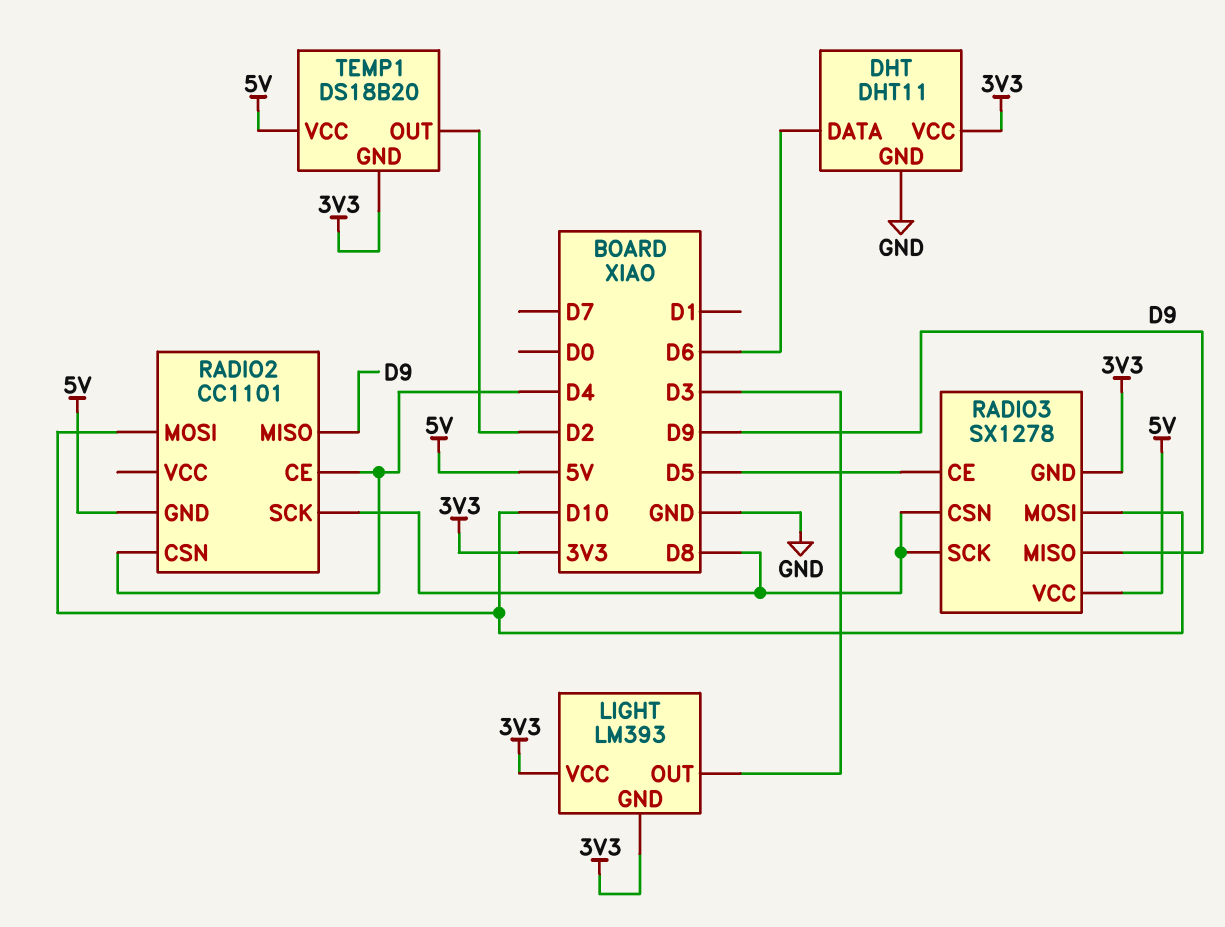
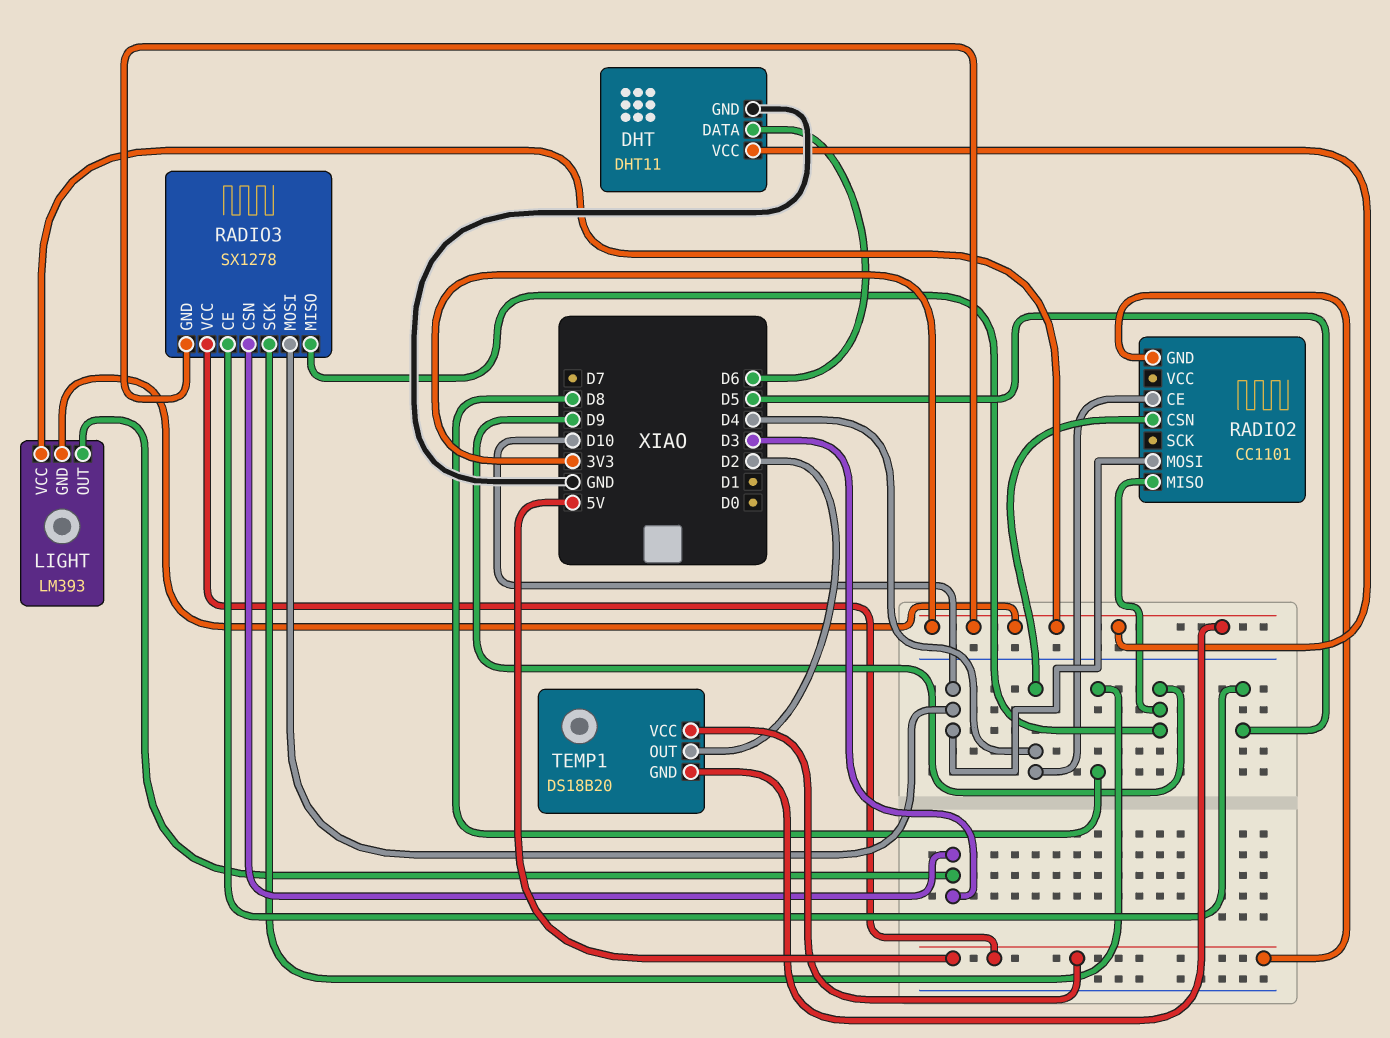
RADIO2 pin SCK: D8 -> none
RADIO3 pin CSN: D8 -> D3

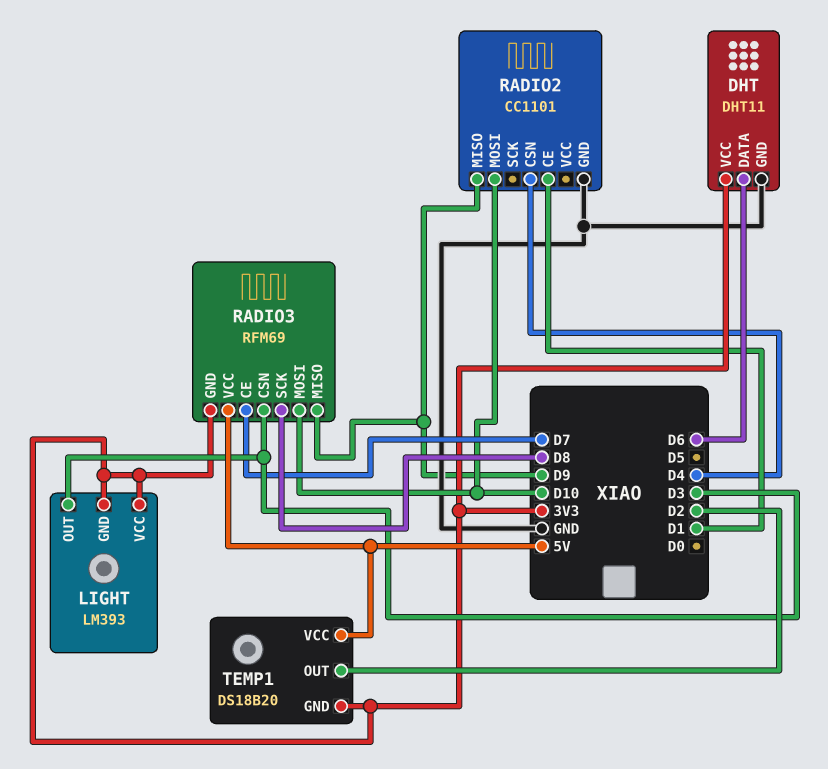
RADIO2 pin CE: D4 -> D1
RADIO2 pin GND: 5V -> GND
RADIO3: SX1278 -> RFM69
RADIO3 pin CE: D5 -> D7

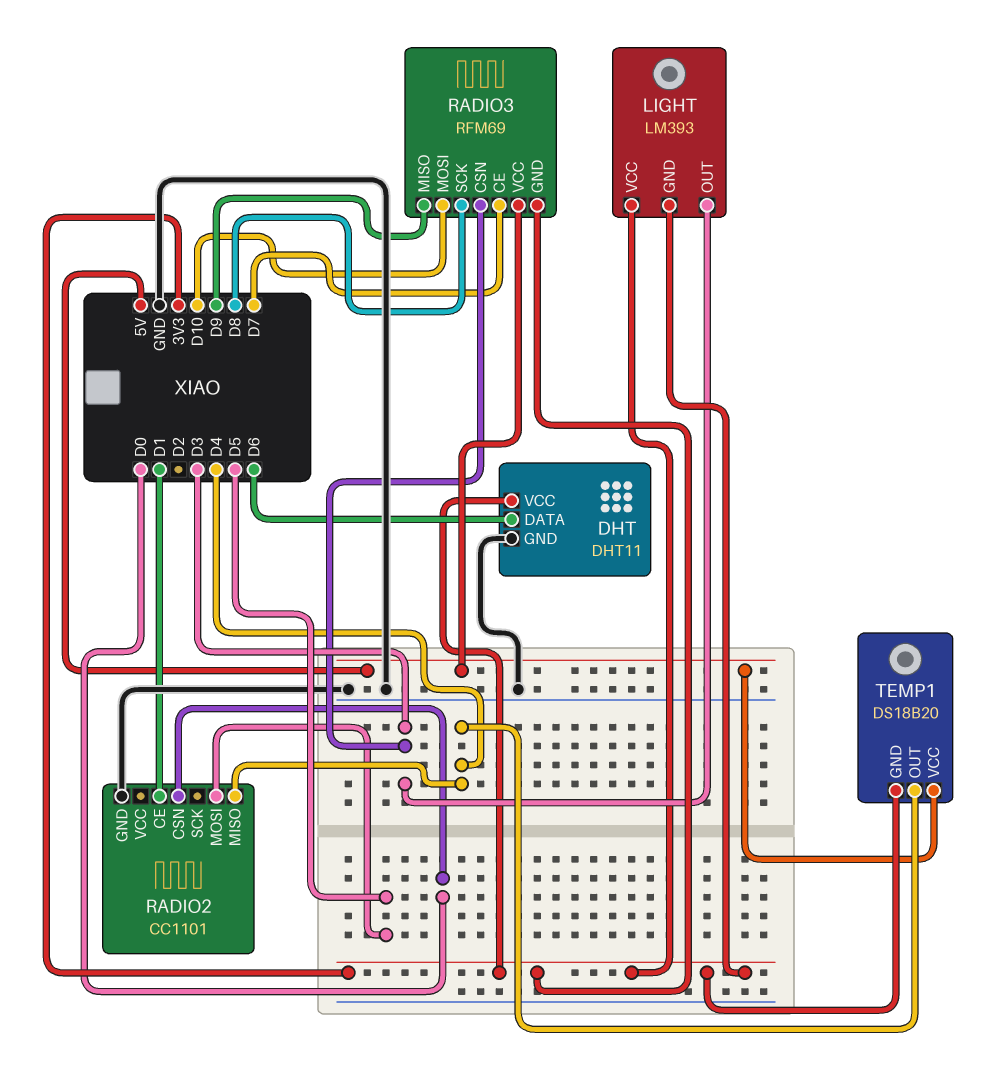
RADIO2 pin CSN: D4 -> D0
RADIO2 pin MISO: D9 -> D4
RADIO2 pin MOSI: D10 -> D5
TEMP1 pin OUT: D2 -> D4

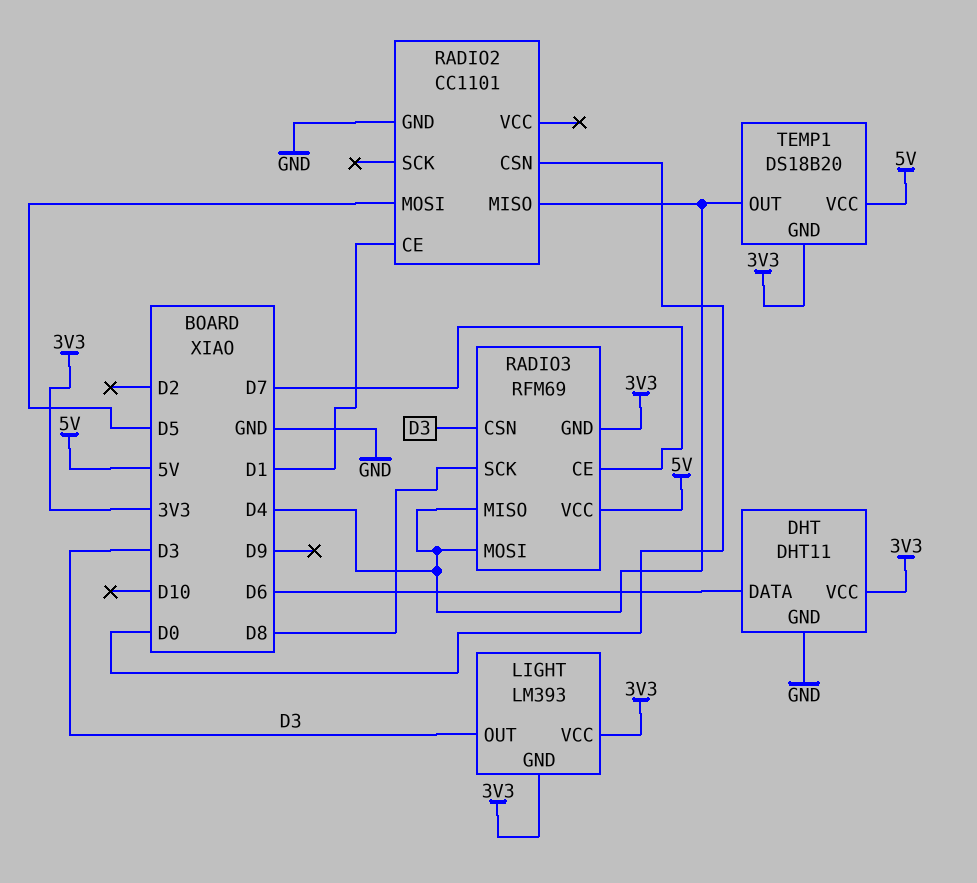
RADIO3 pin MISO: D9 -> D4
RADIO3 pin MOSI: D10 -> D4

